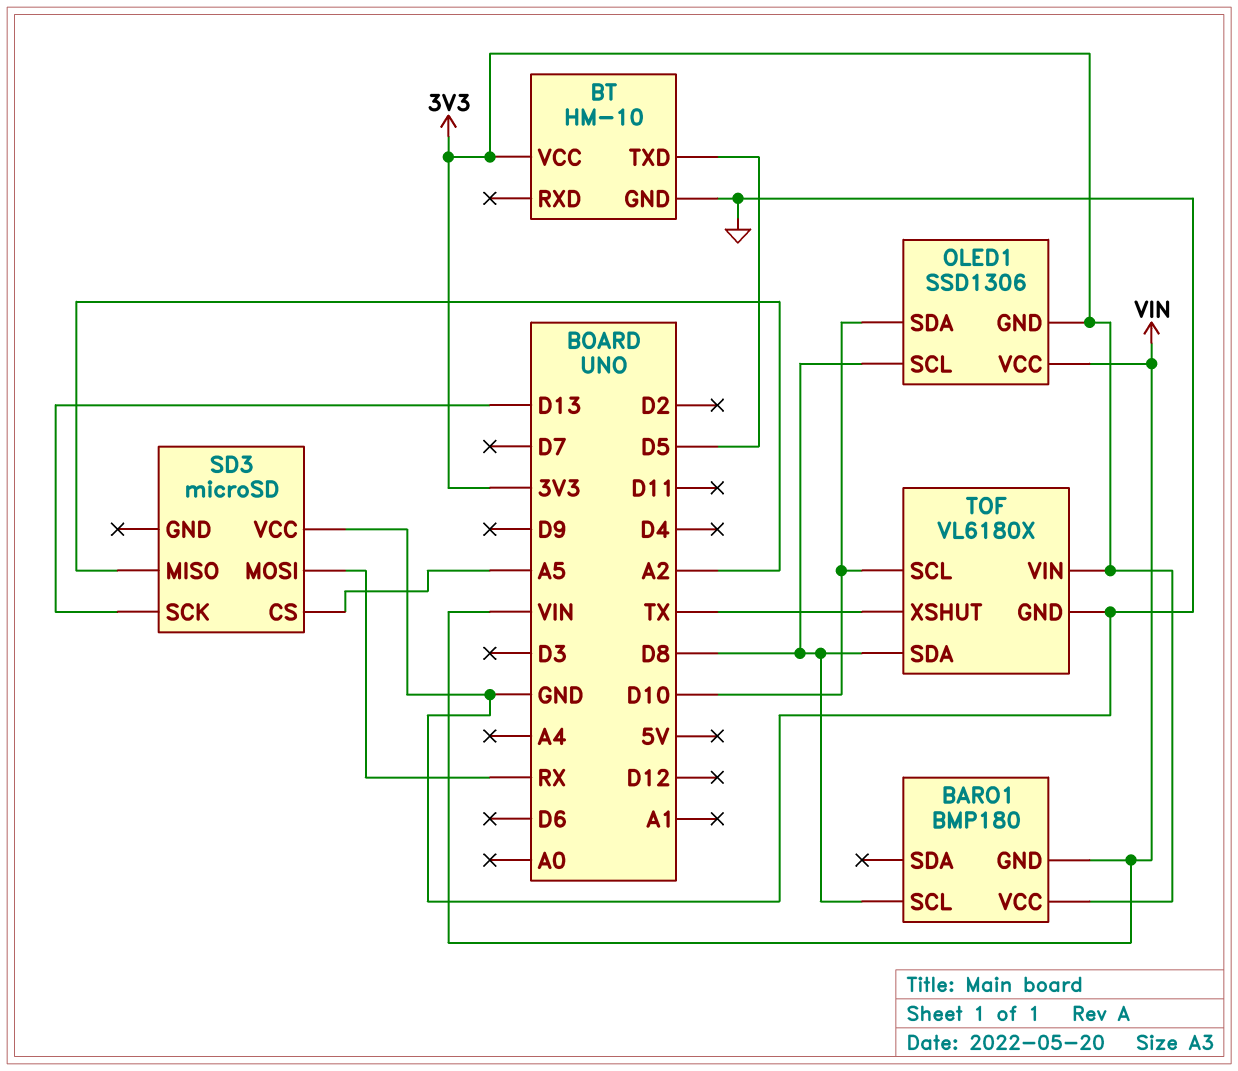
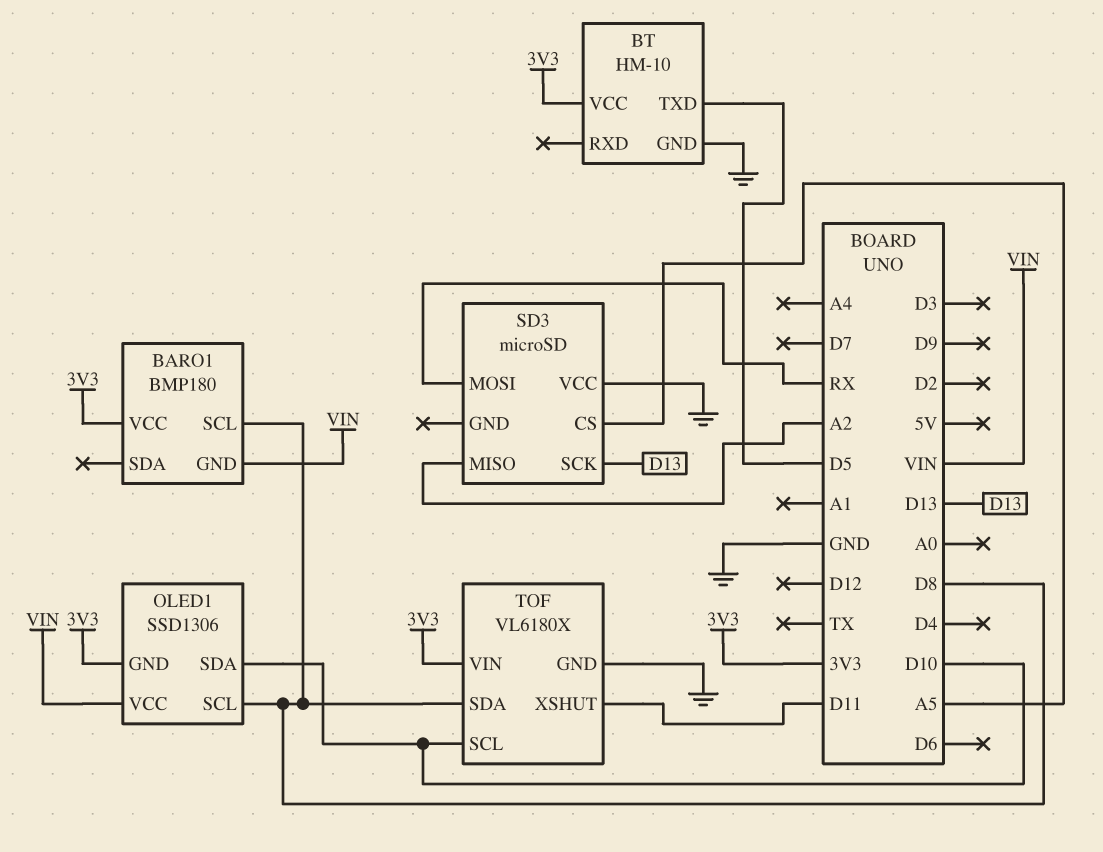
TOF pin XSHUT: TX -> D11

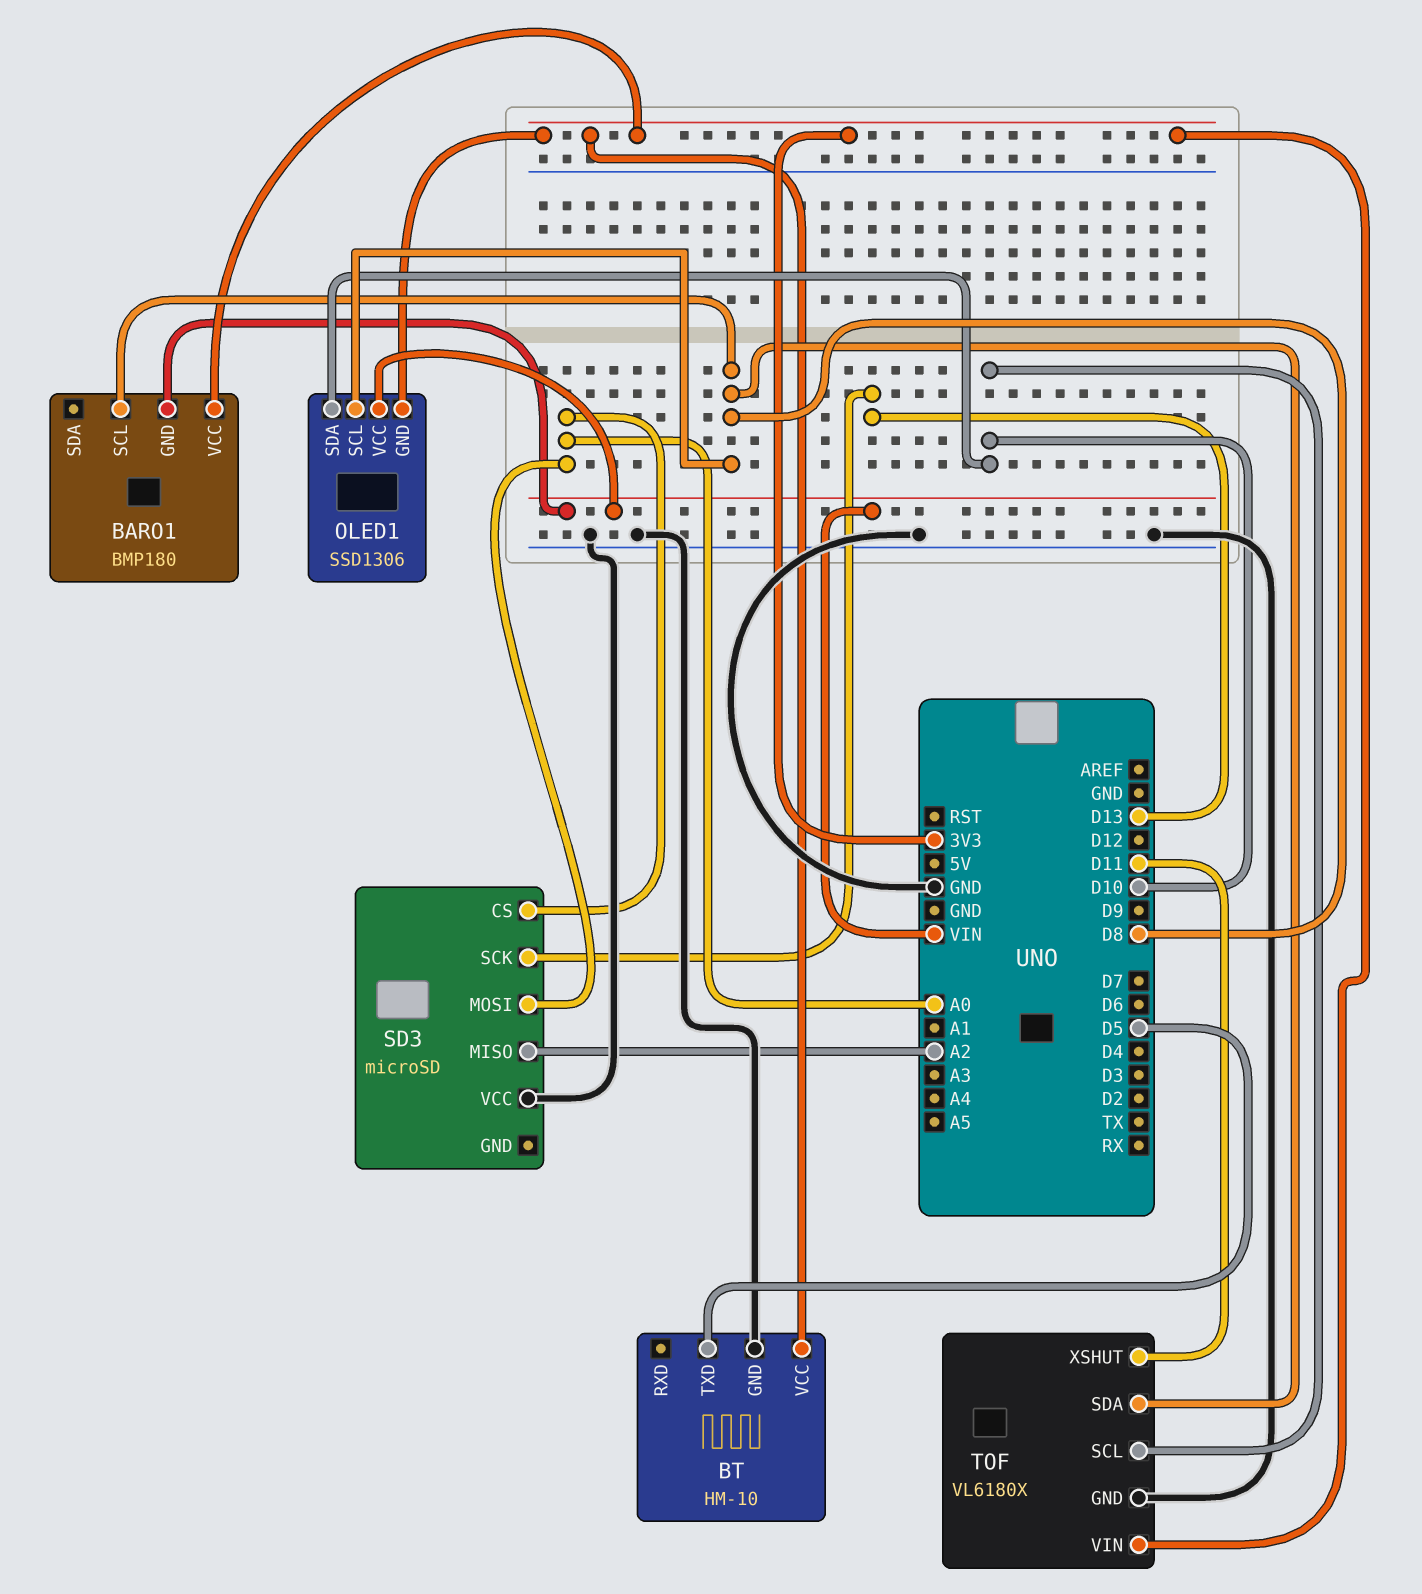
SD3 pin CS: A5 -> A0
SD3 pin MOSI: RX -> A0

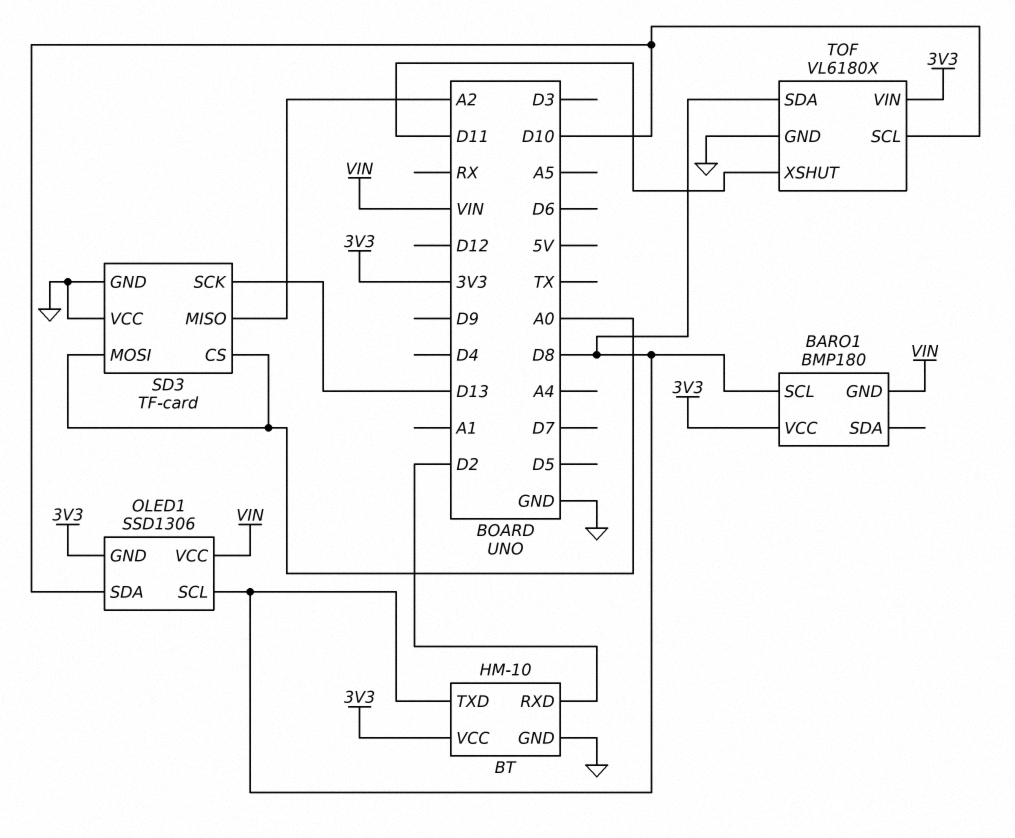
BT pin RXD: none -> D2
BT pin TXD: D5 -> D8
SD3: microSD -> TF-card
SD3 pin GND: none -> GND

